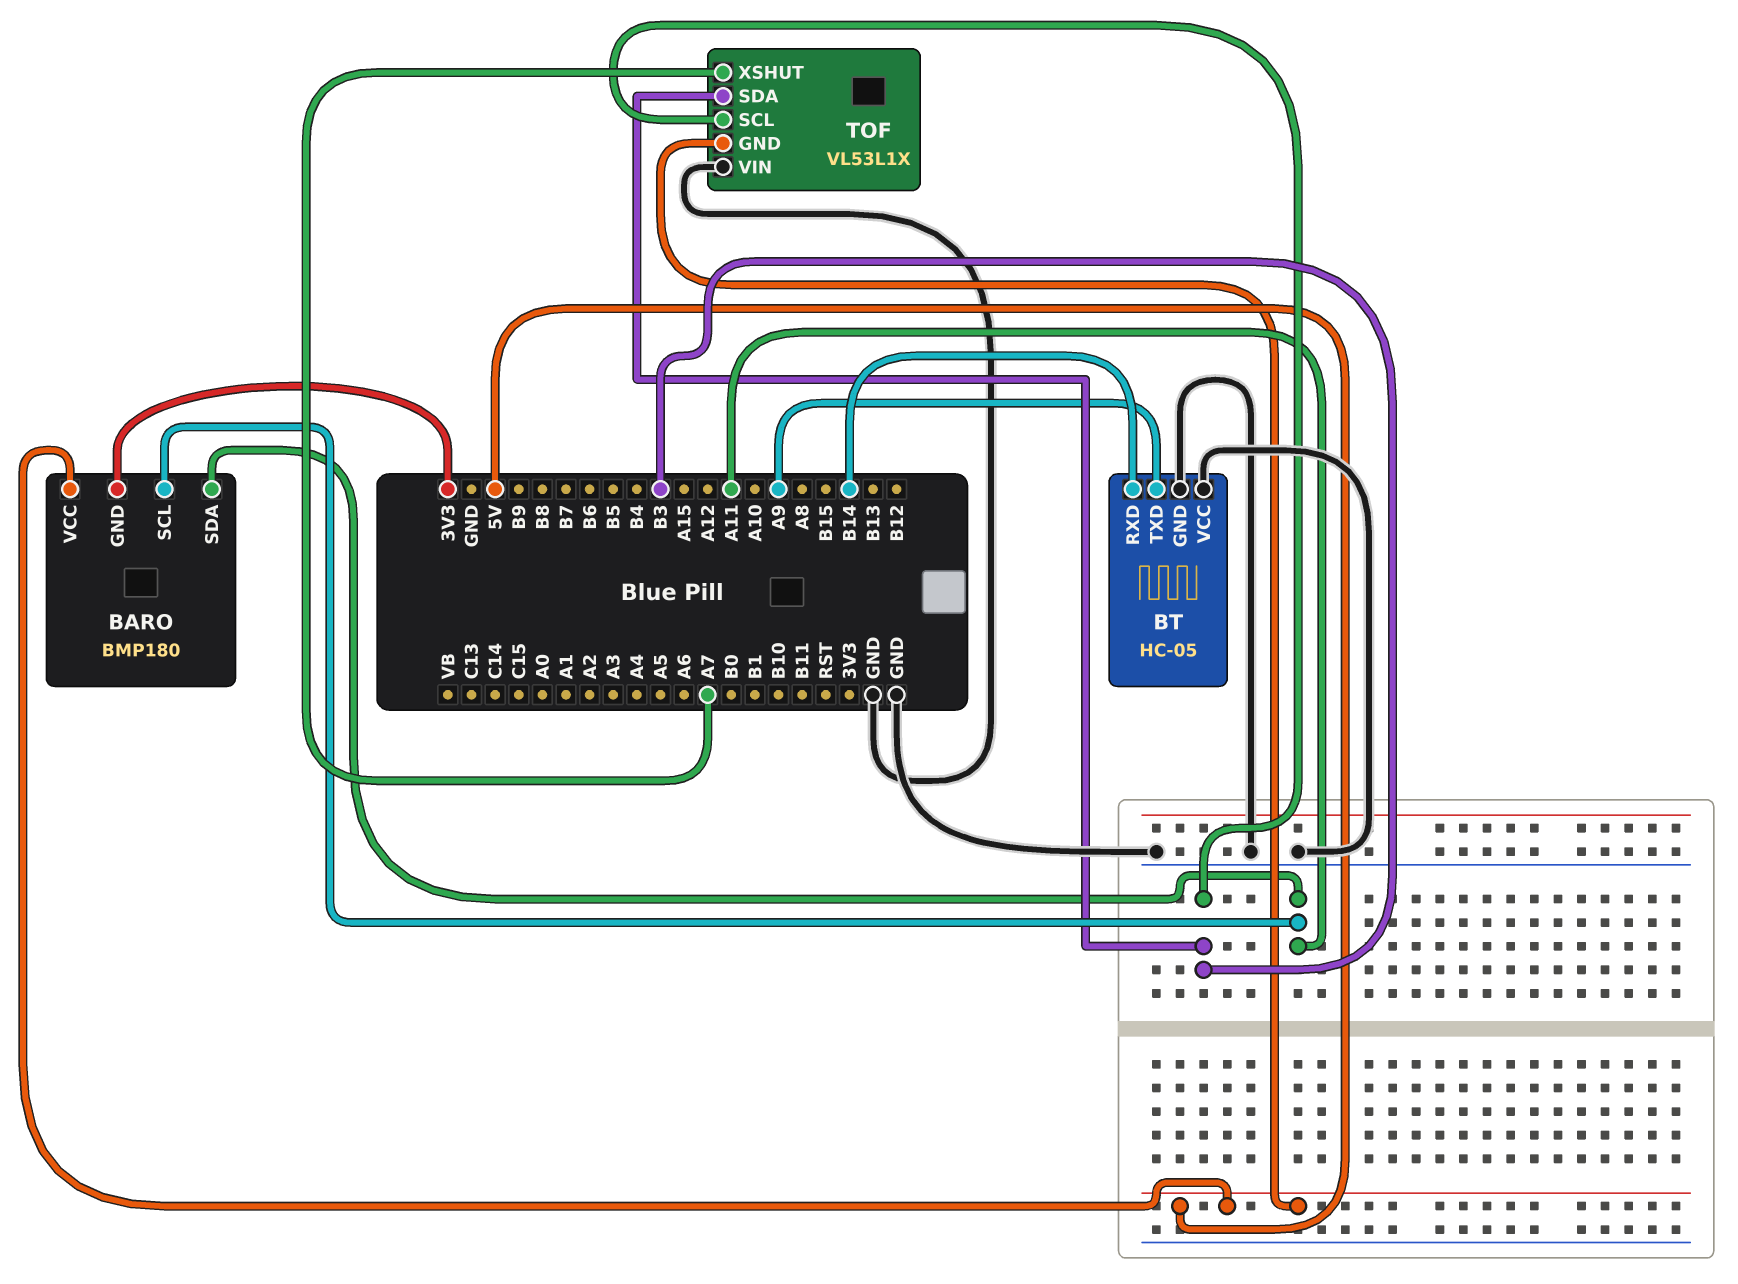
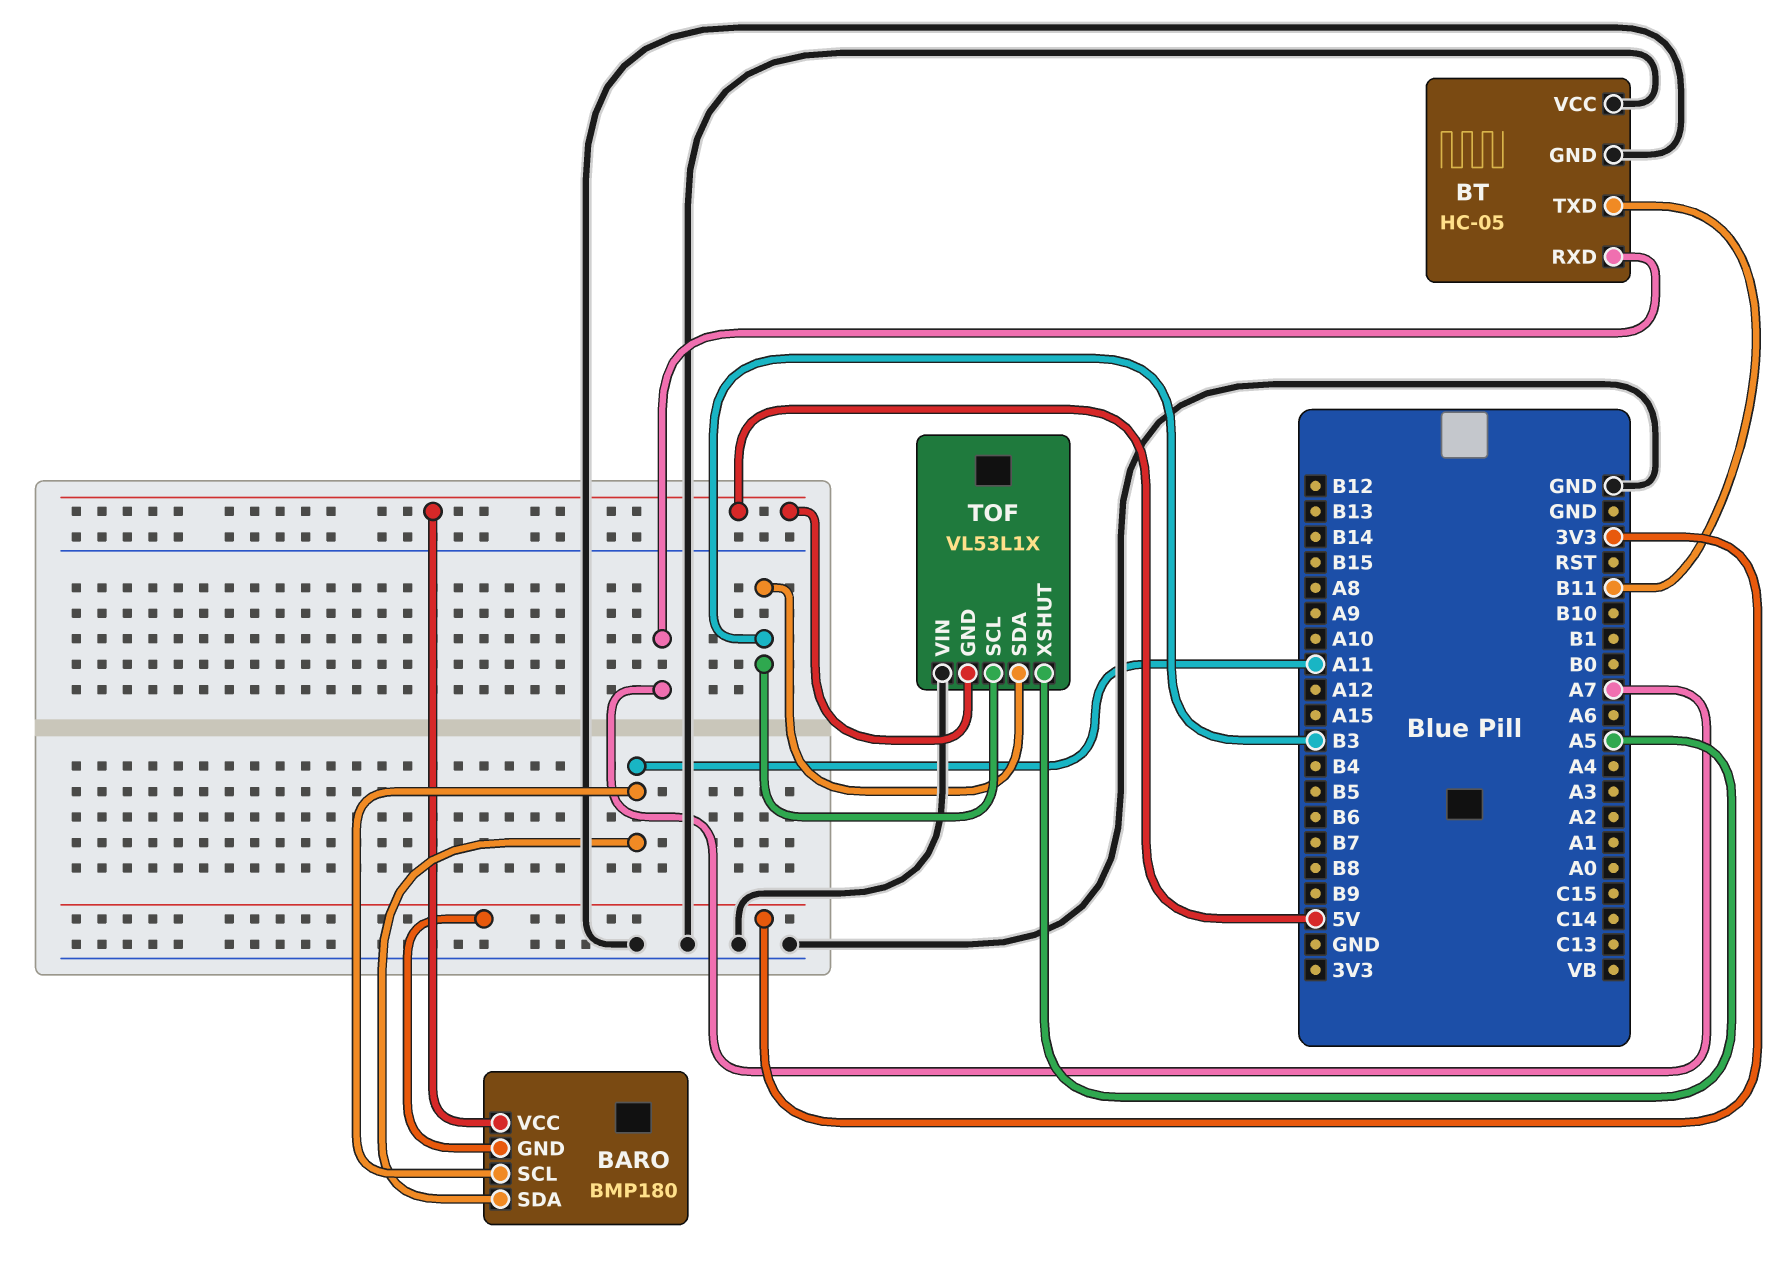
BT pin RXD: B14 -> A7
BT pin TXD: A9 -> B11
TOF pin XSHUT: A7 -> A5

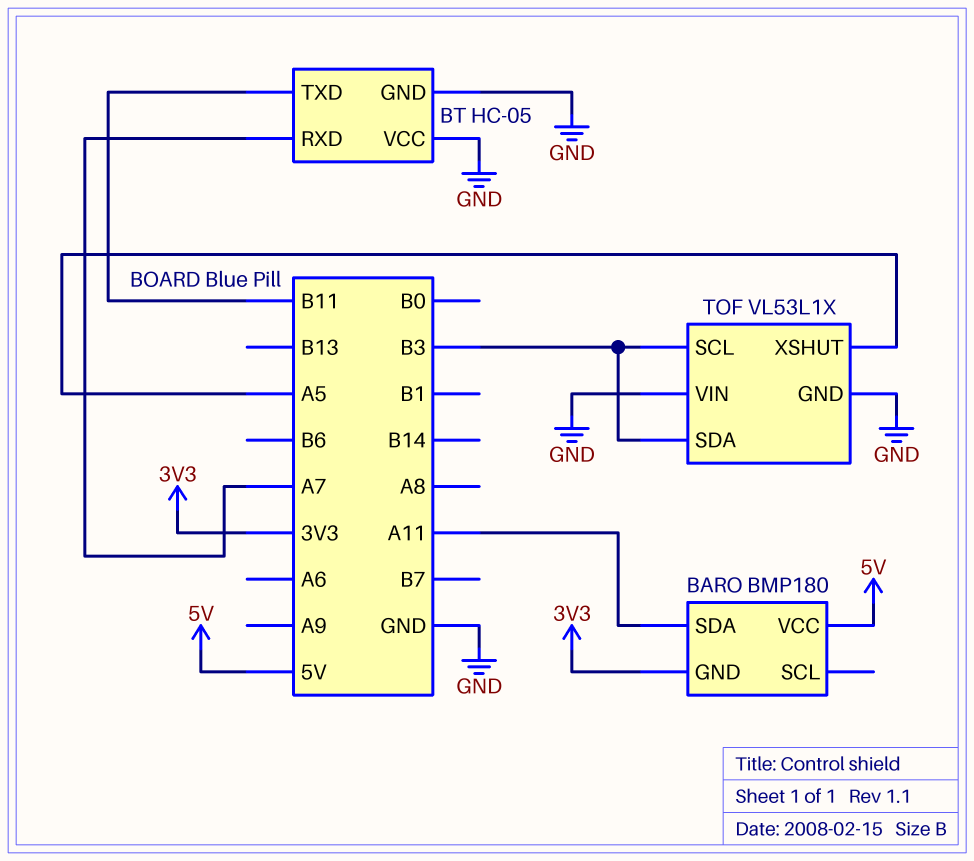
BARO pin SCL: A11 -> none
TOF pin GND: 5V -> GND

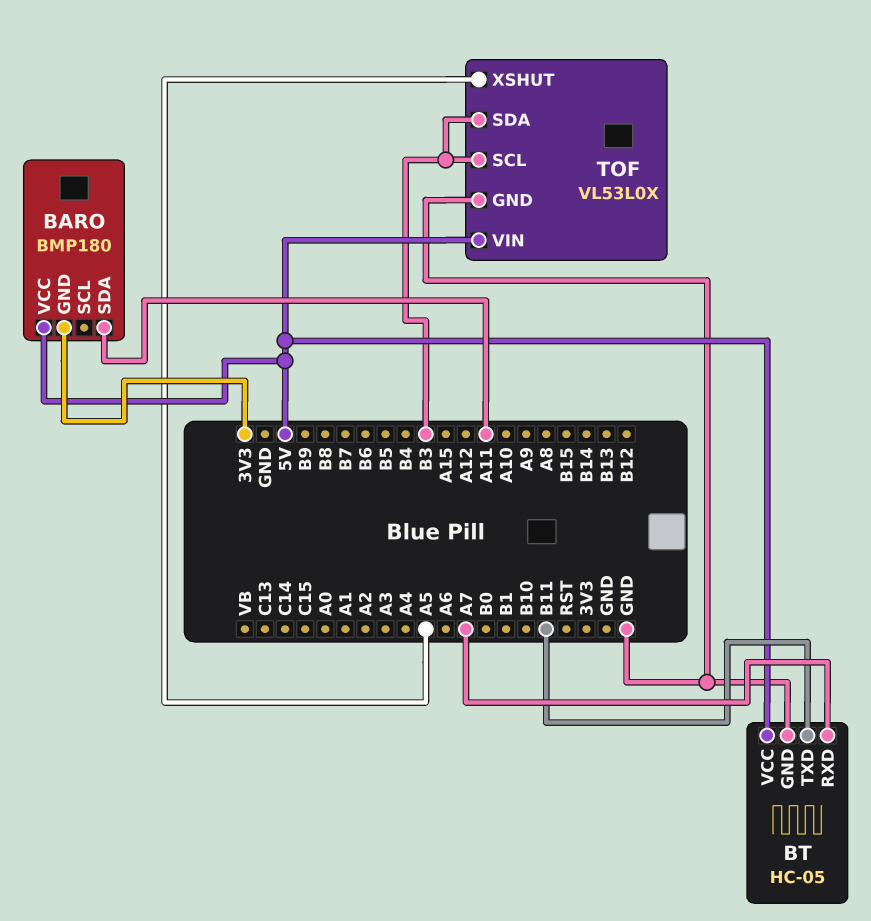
BT pin VCC: GND -> 5V
TOF: VL53L1X -> VL53L0X
TOF pin VIN: GND -> 5V

